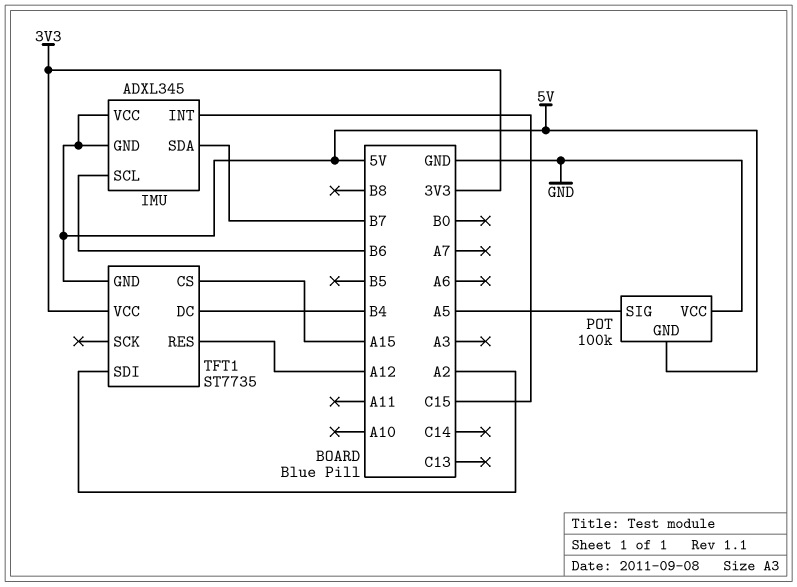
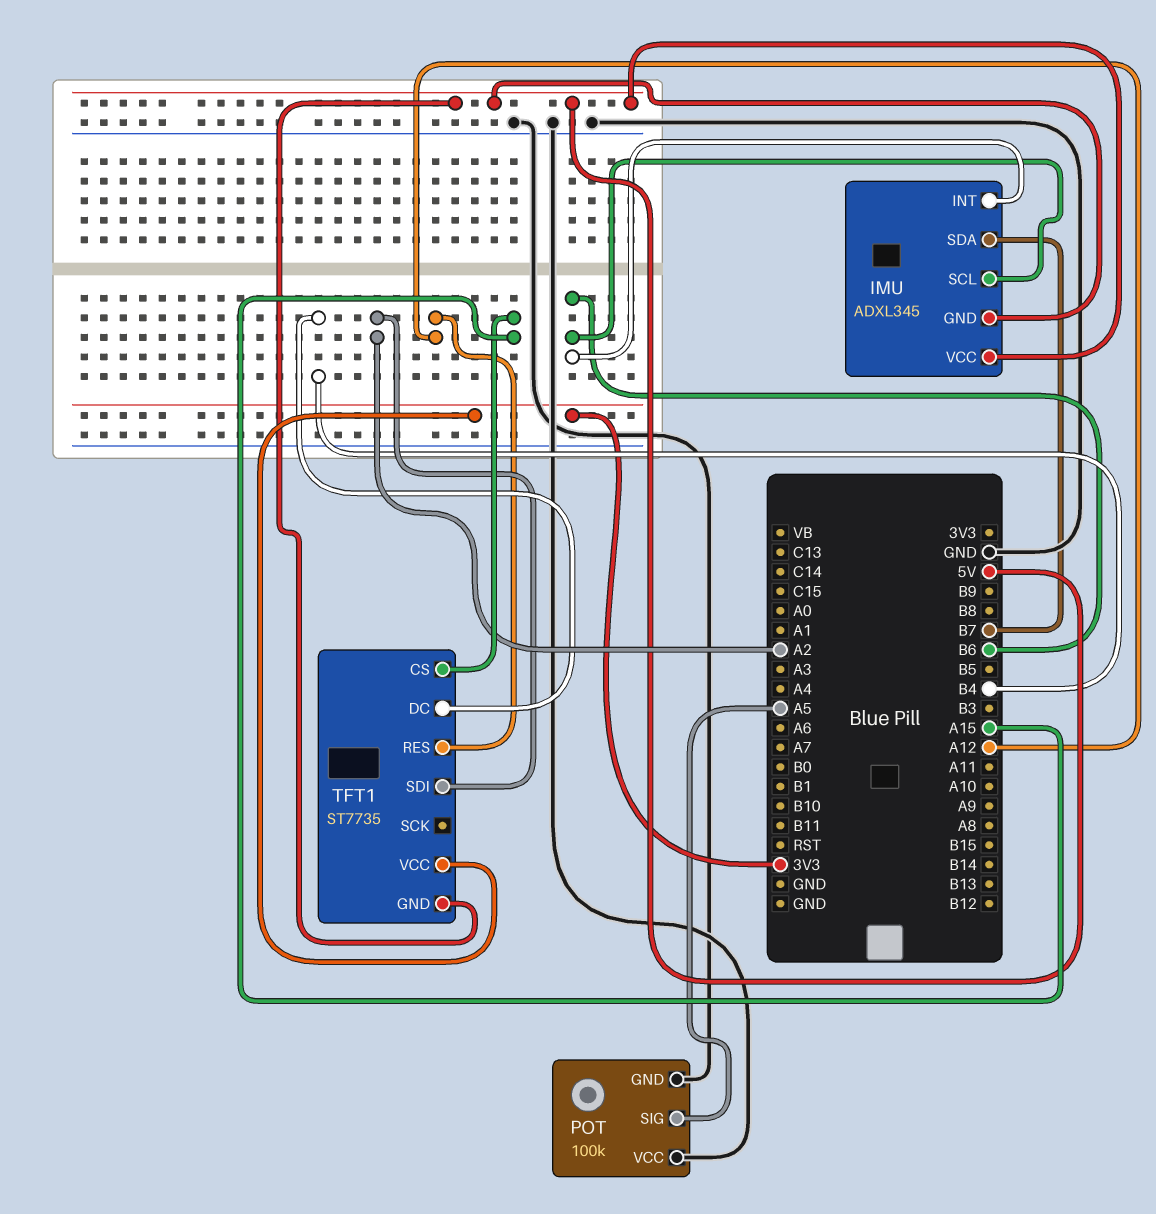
IMU pin INT: C15 -> B6
POT pin GND: 5V -> GND

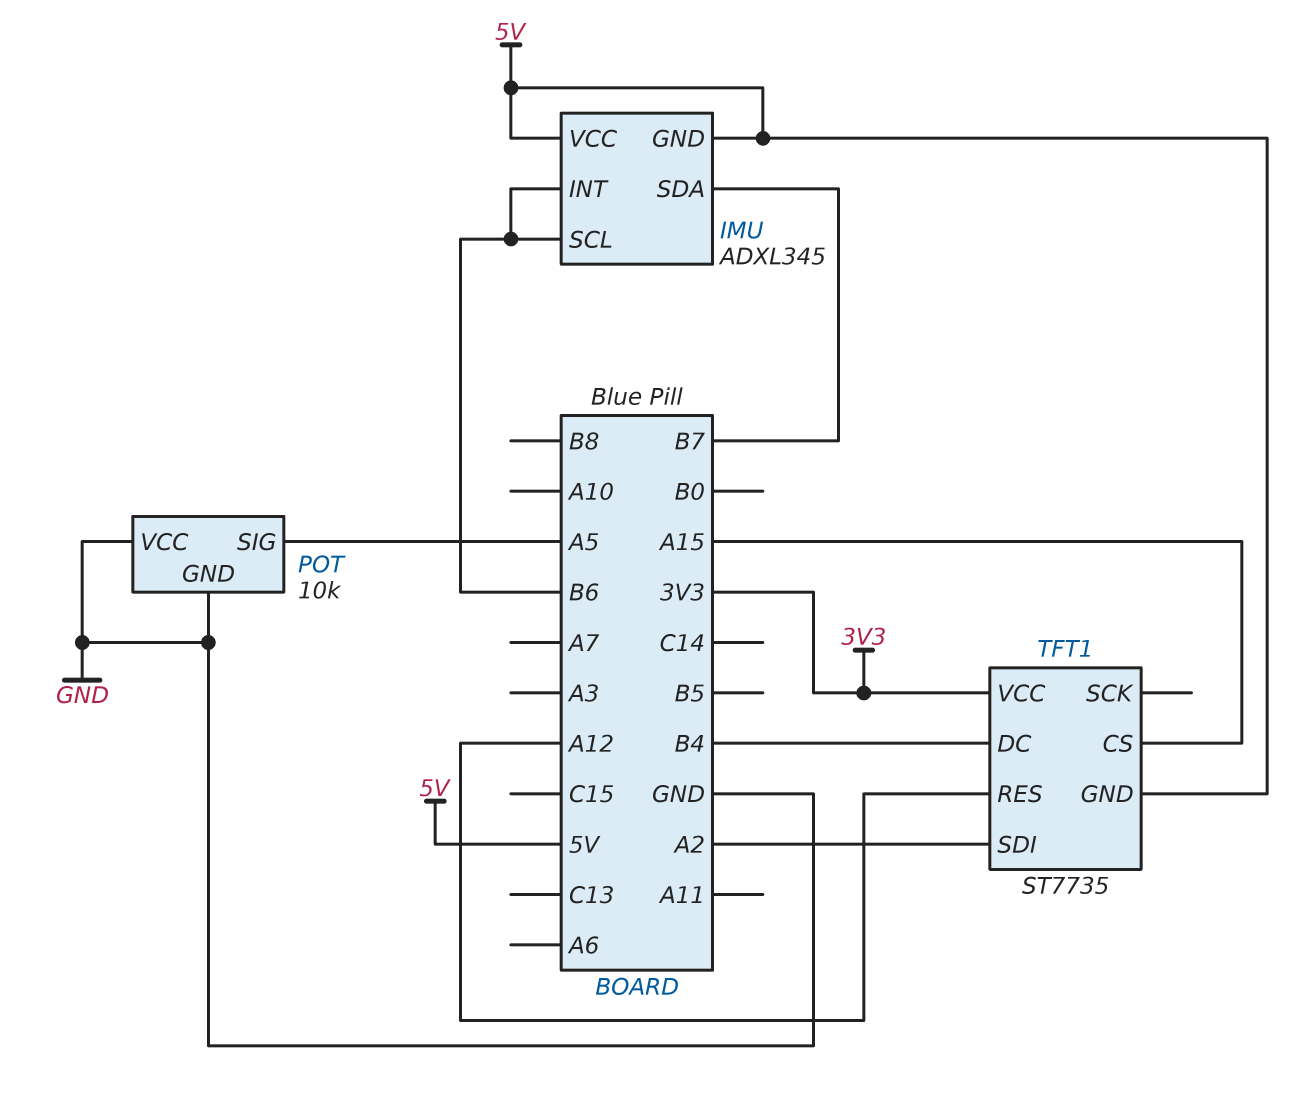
POT: 100k -> 10k

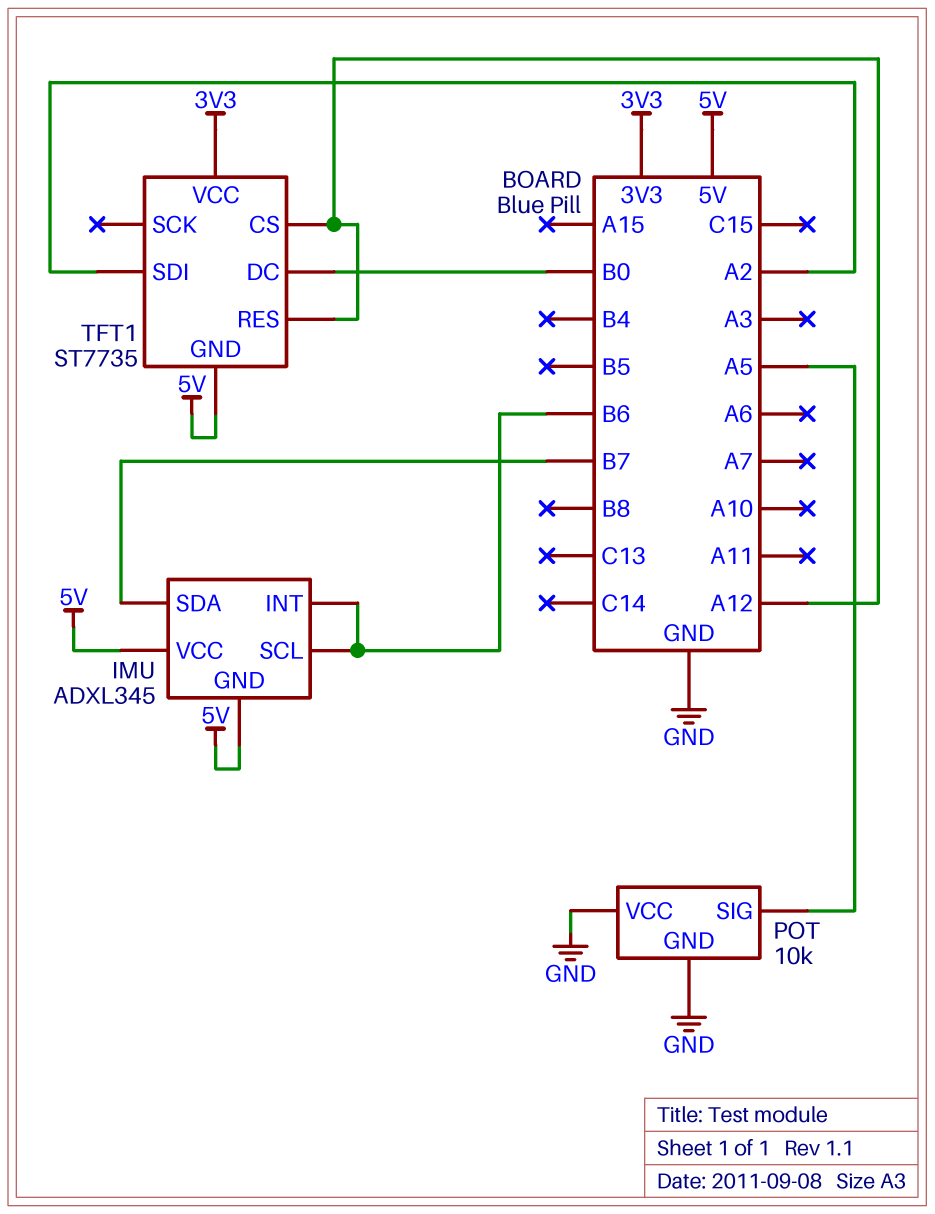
TFT1 pin CS: A15 -> A12
TFT1 pin DC: B4 -> B0

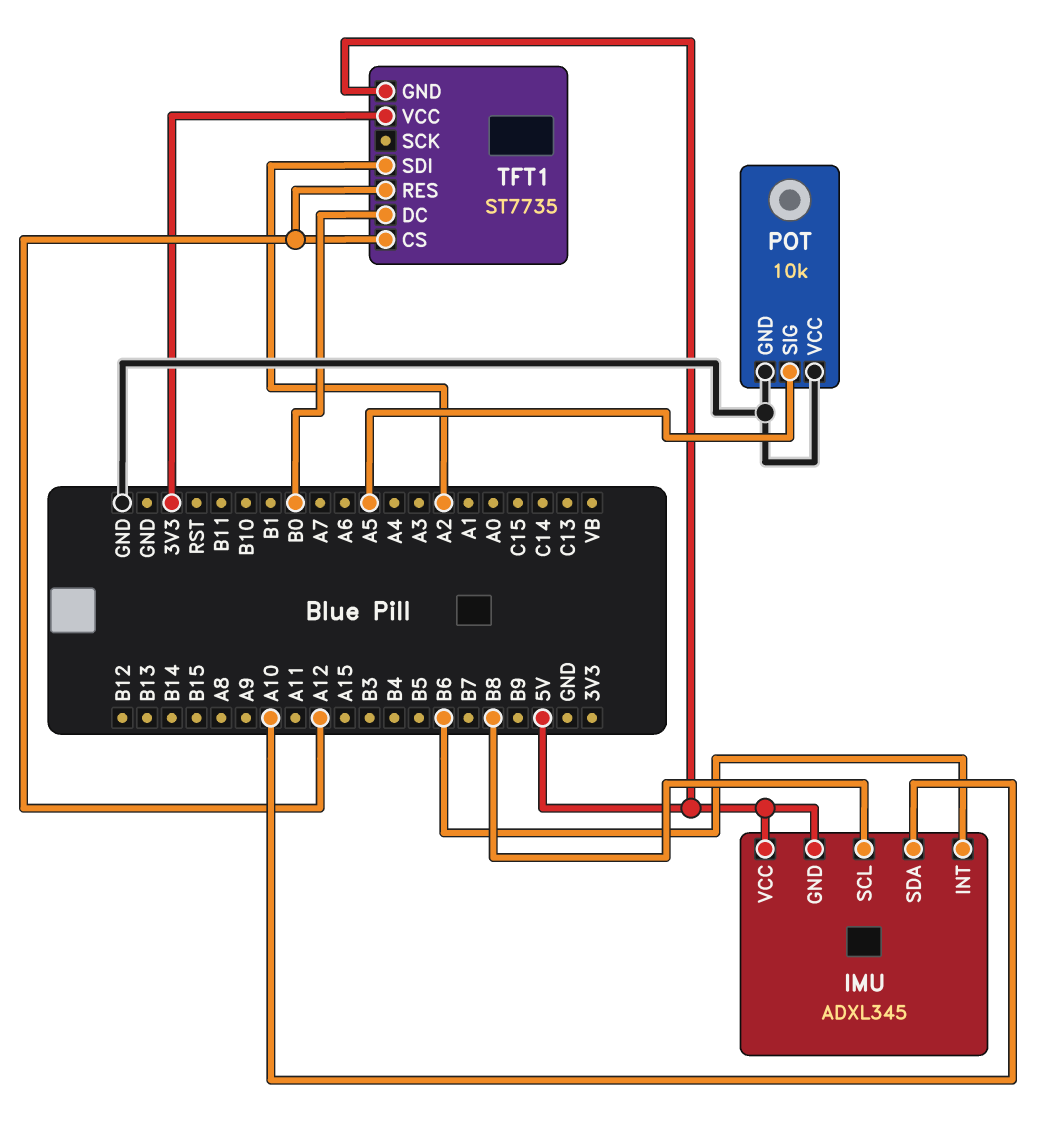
IMU pin SCL: B6 -> B8
IMU pin SDA: B7 -> A10

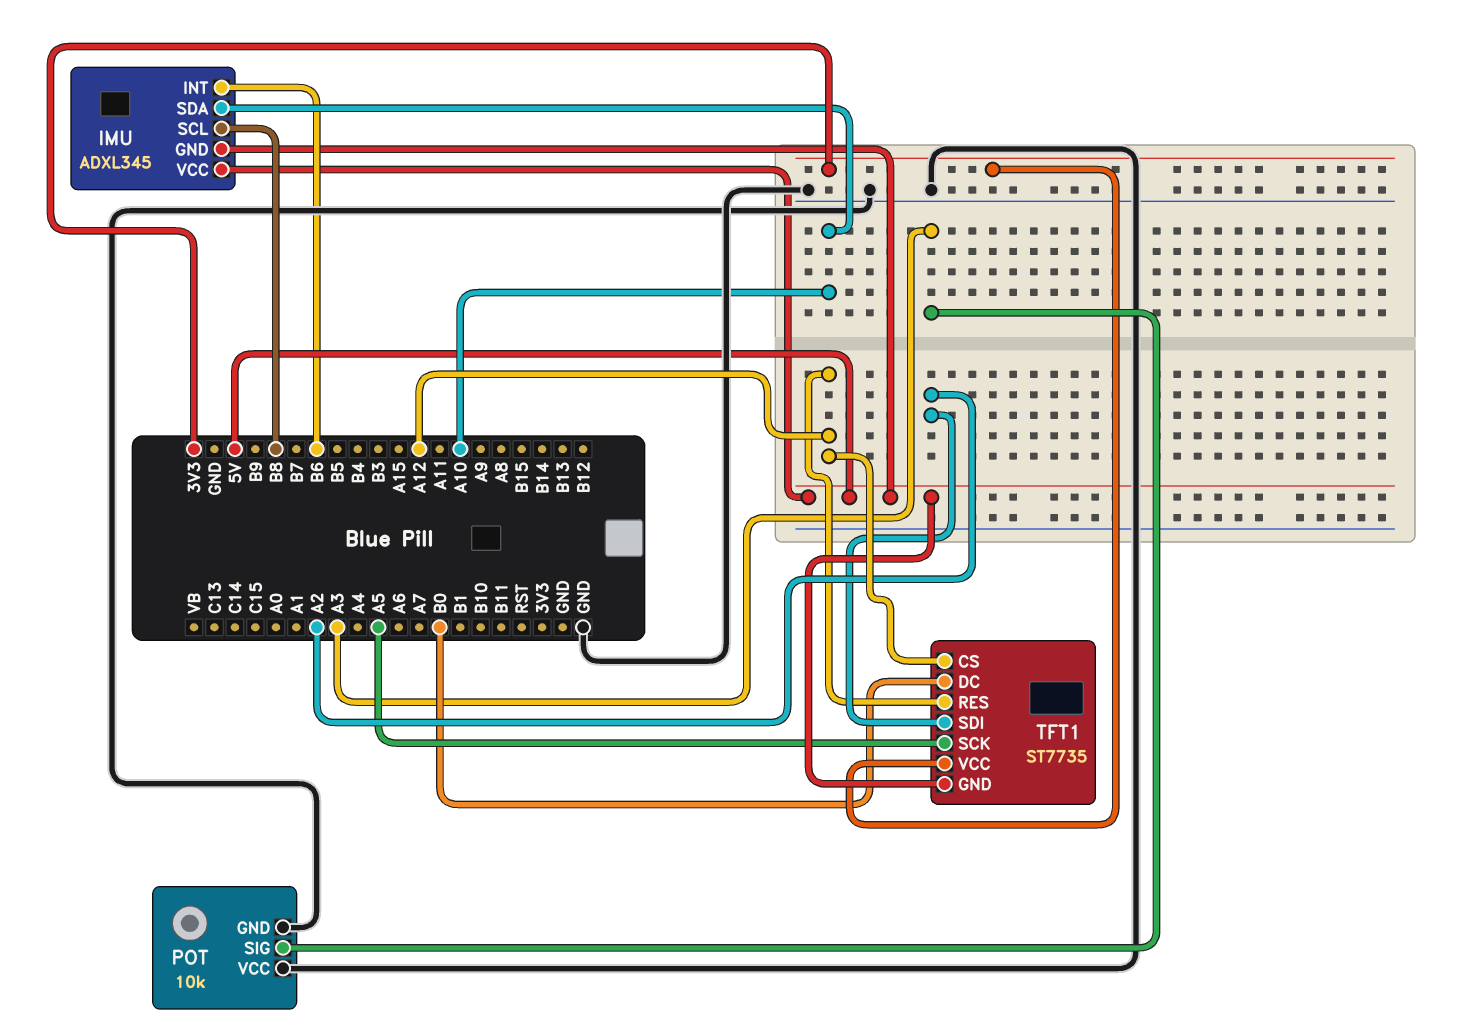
POT pin SIG: A5 -> A3
TFT1 pin SCK: none -> A5

